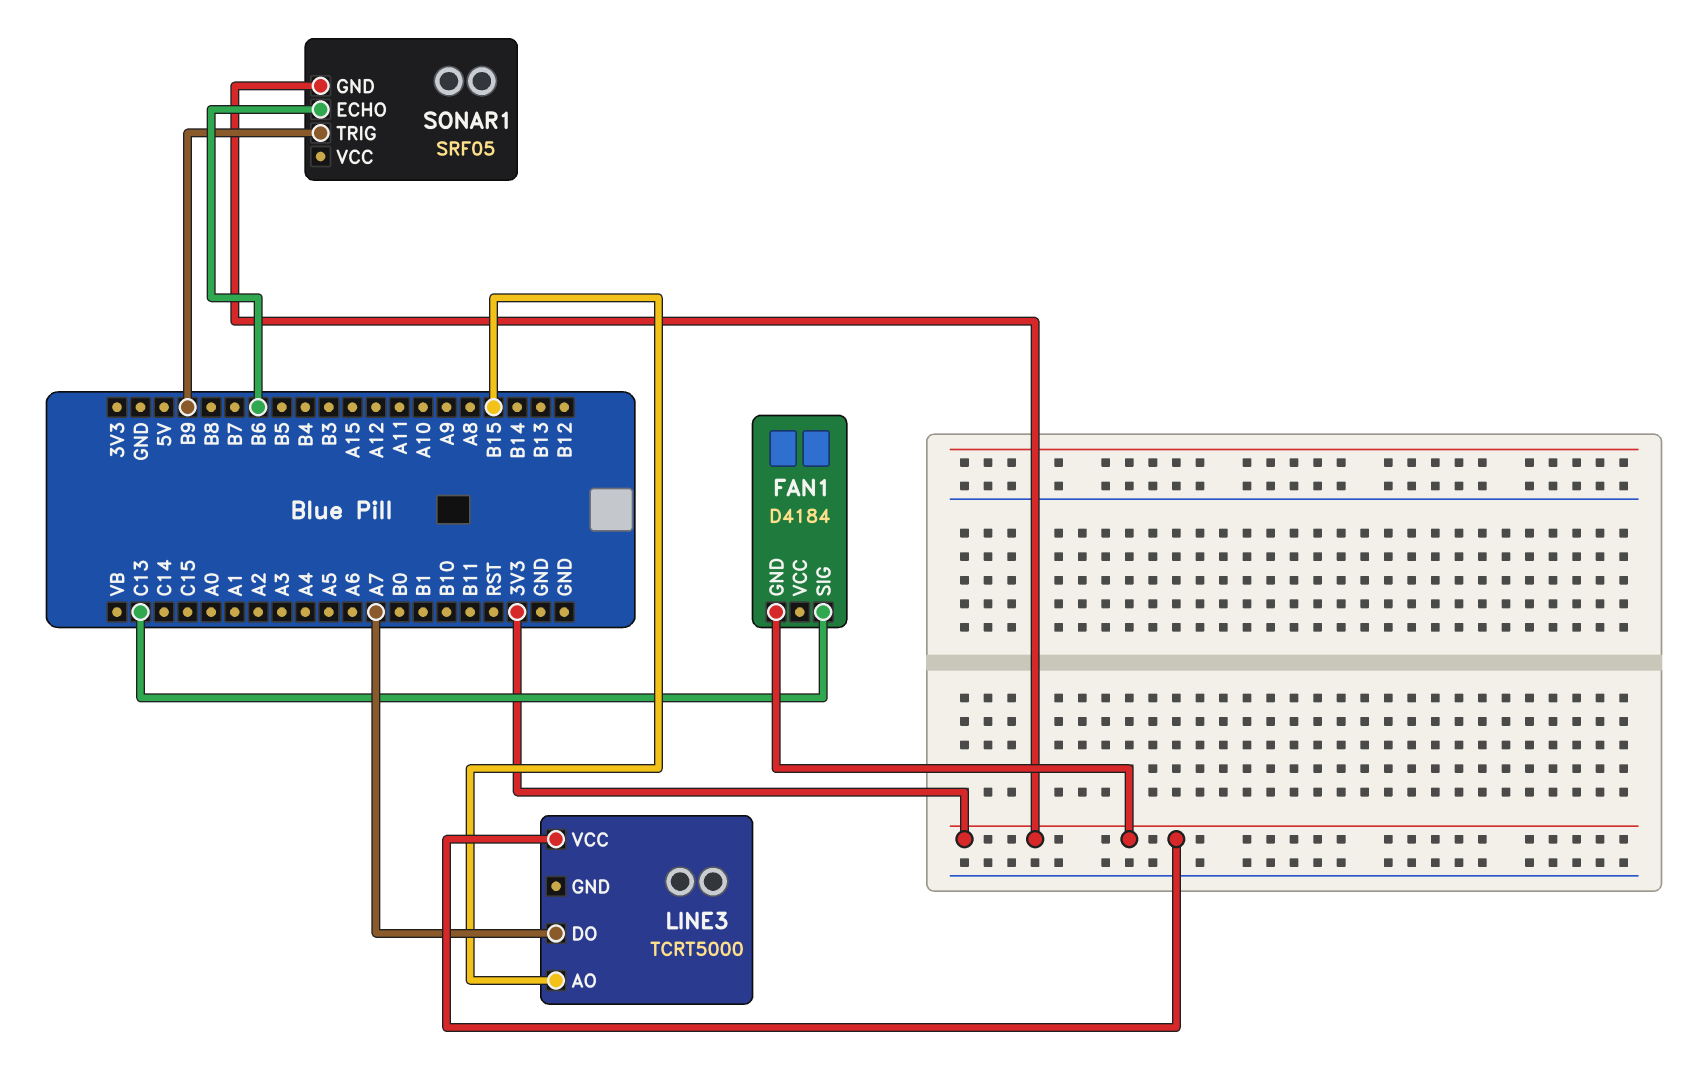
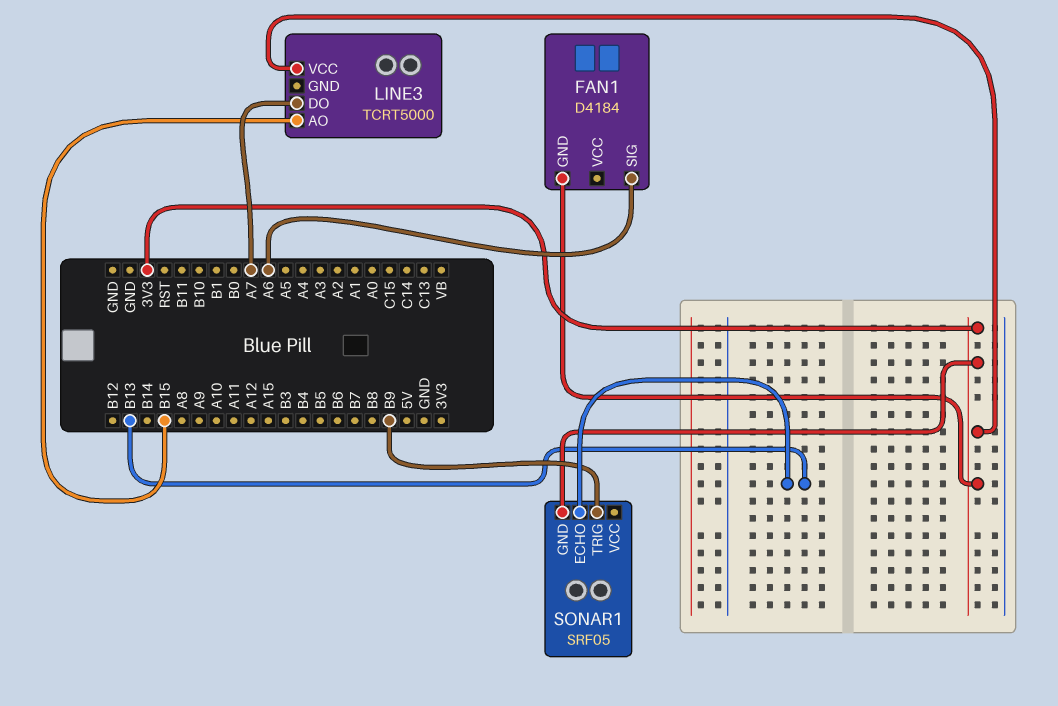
FAN1 pin SIG: C13 -> A6
SONAR1 pin ECHO: B6 -> B13

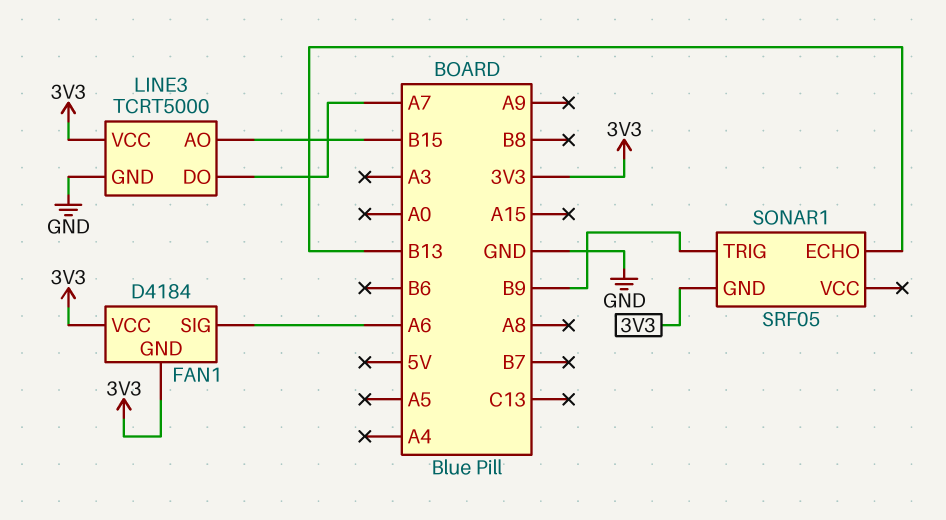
FAN1 pin VCC: none -> 3V3
LINE3 pin GND: none -> GND

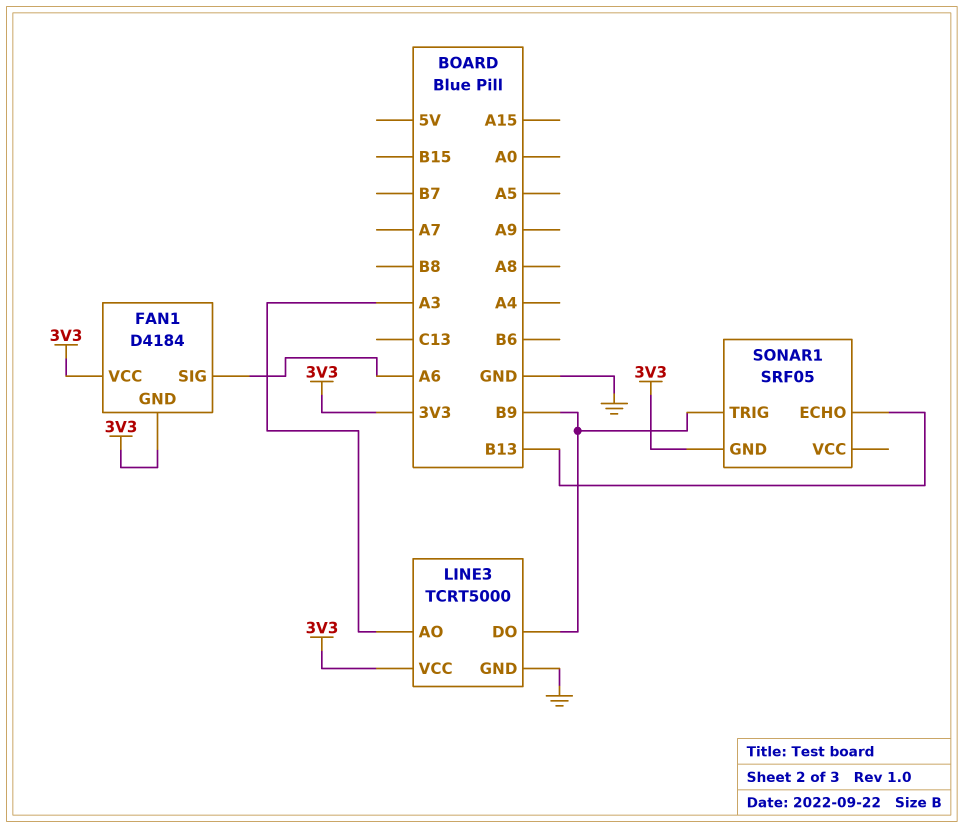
LINE3 pin AO: B15 -> A3
LINE3 pin DO: A7 -> B9

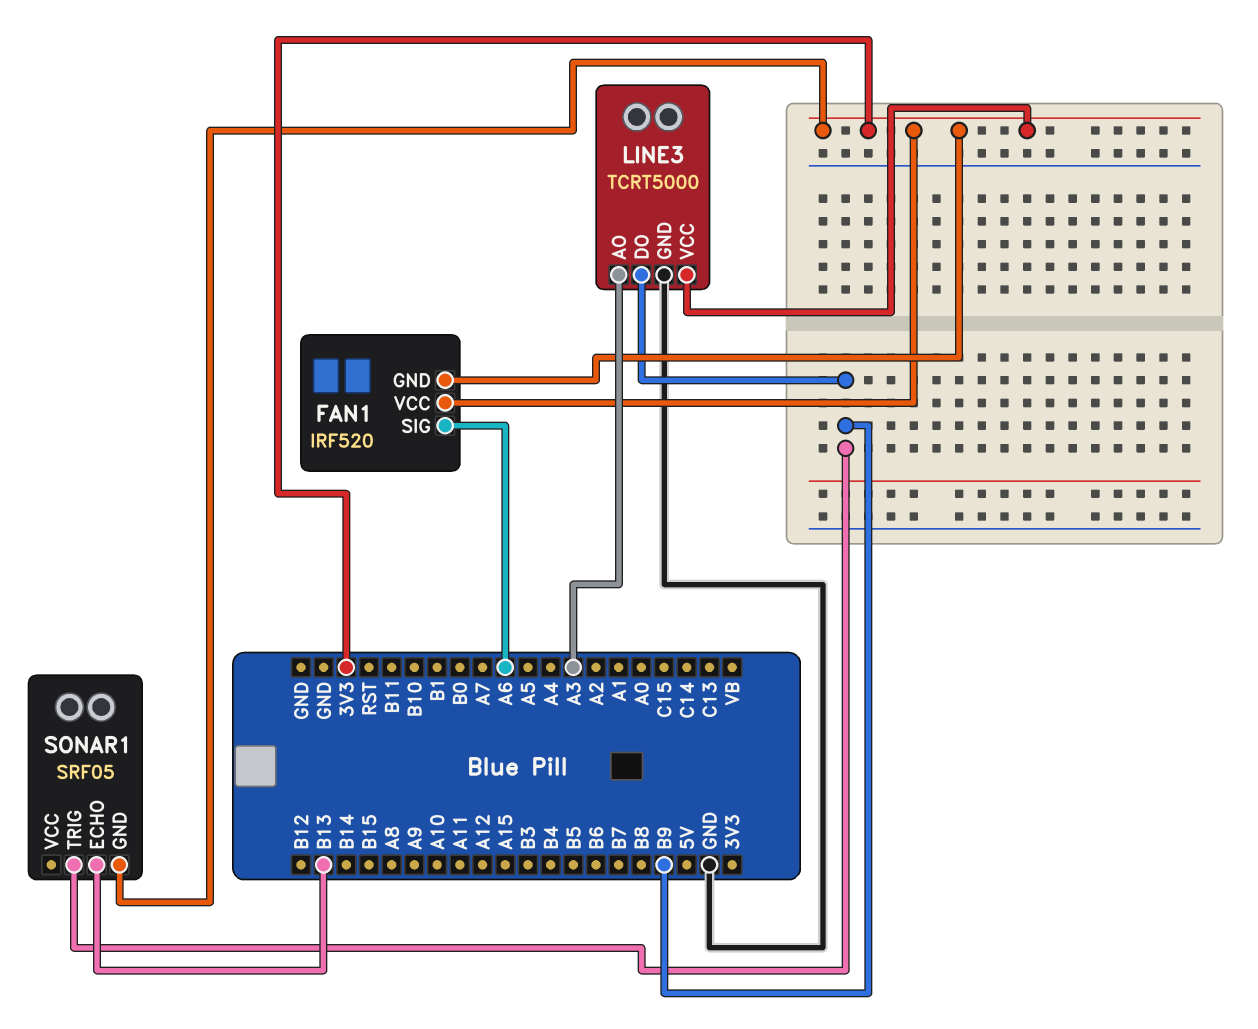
FAN1: D4184 -> IRF520

